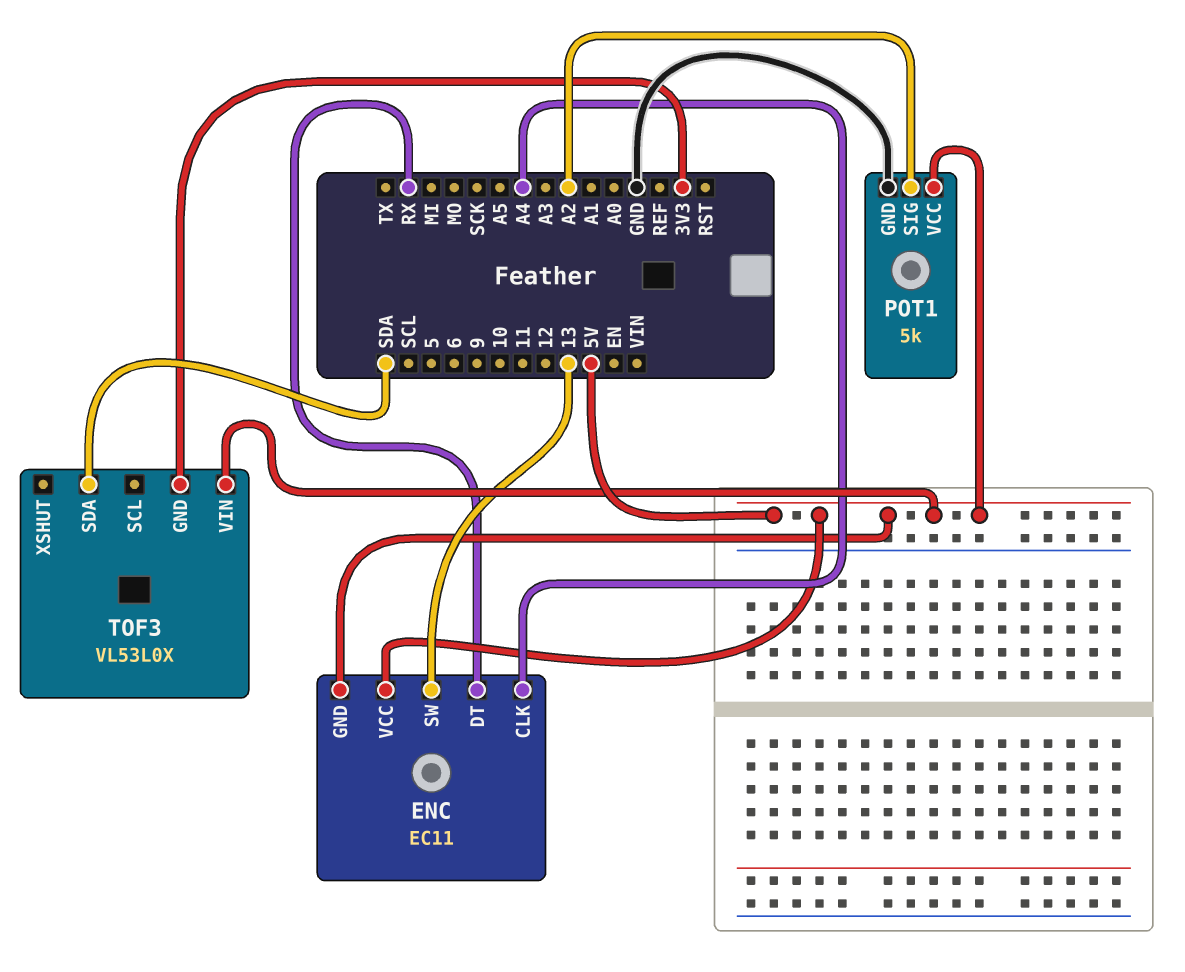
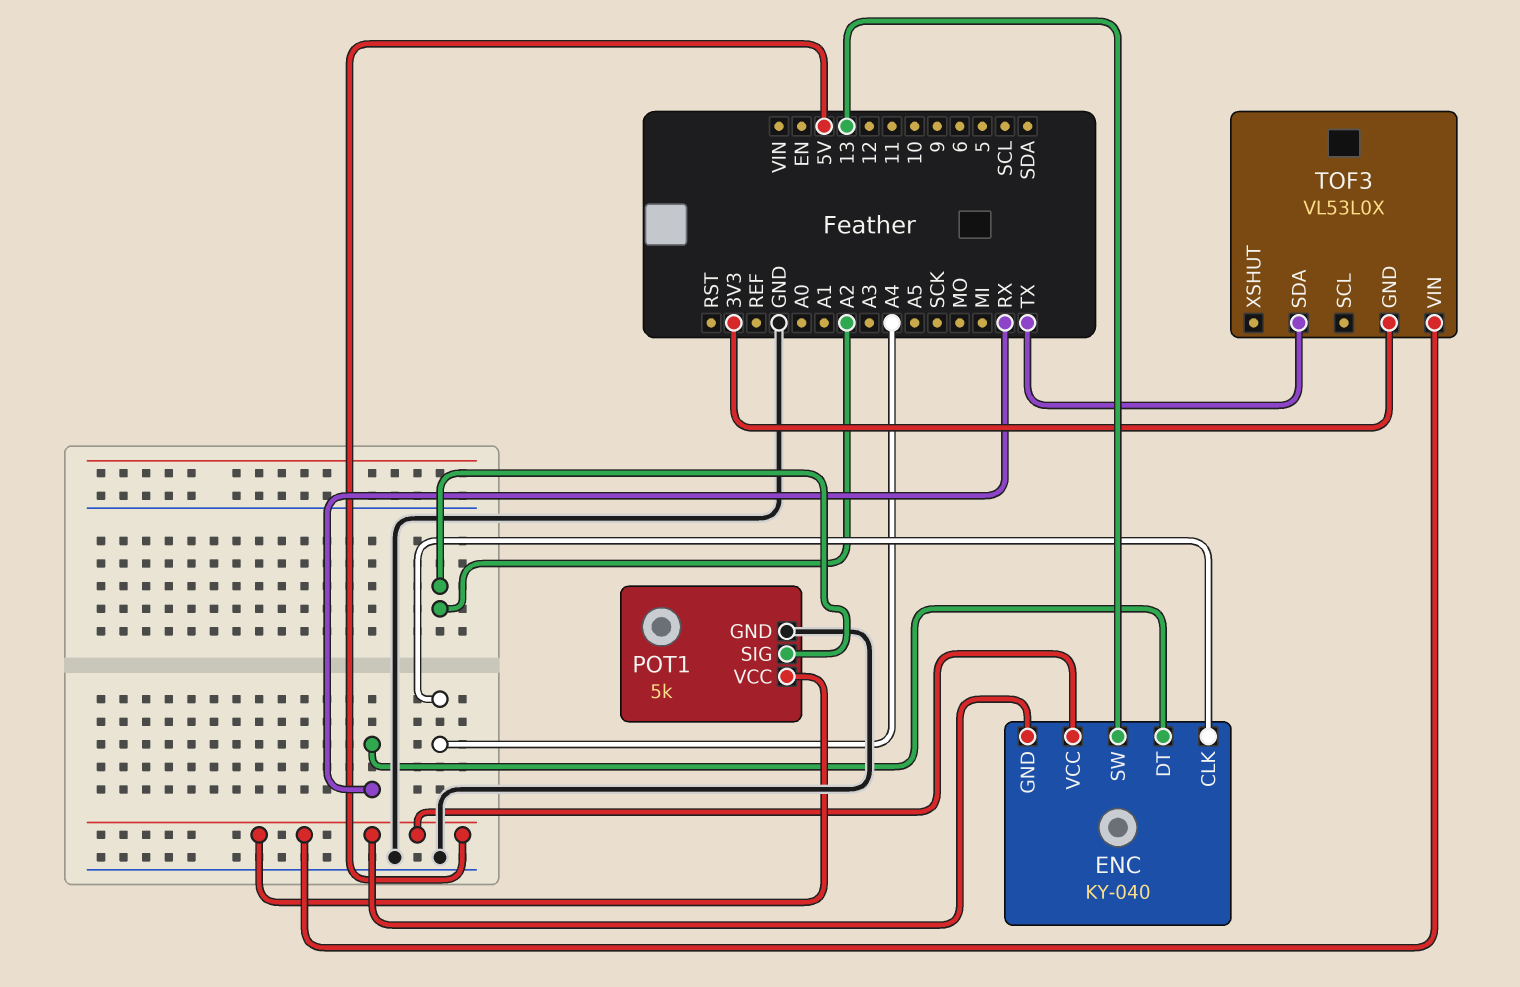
ENC: EC11 -> KY-040
TOF3 pin SDA: SDA -> TX

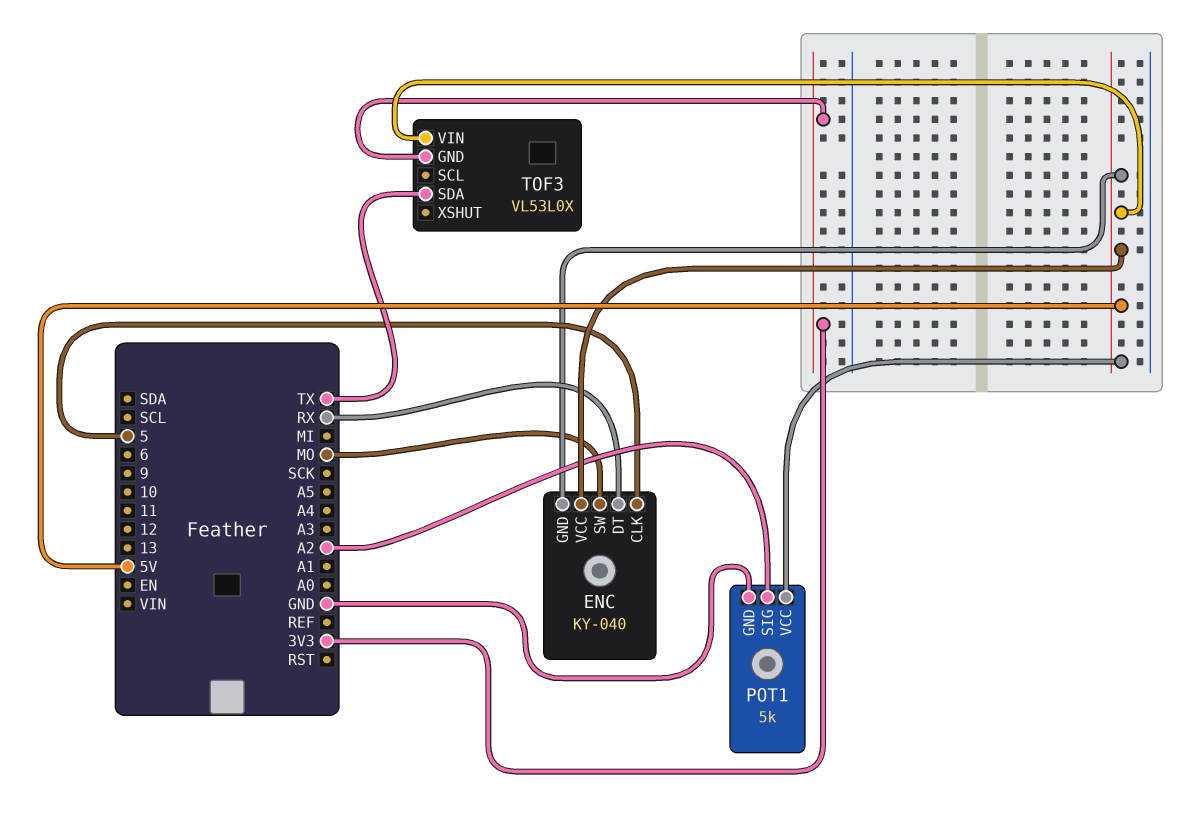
ENC pin CLK: A4 -> 5
ENC pin SW: 13 -> MO

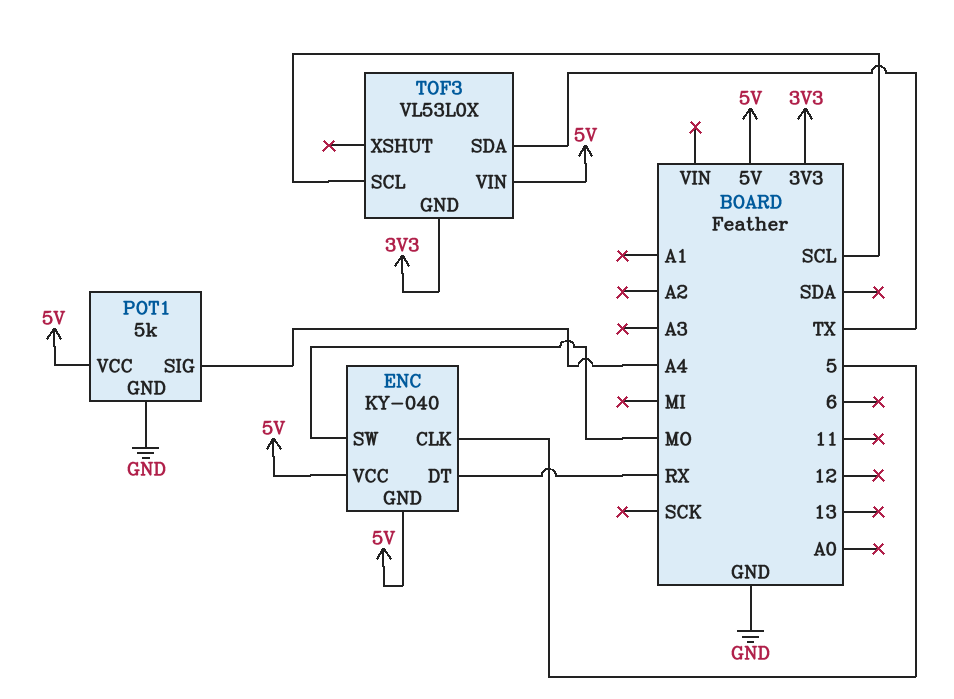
POT1 pin SIG: A2 -> A4
TOF3 pin SCL: none -> SCL

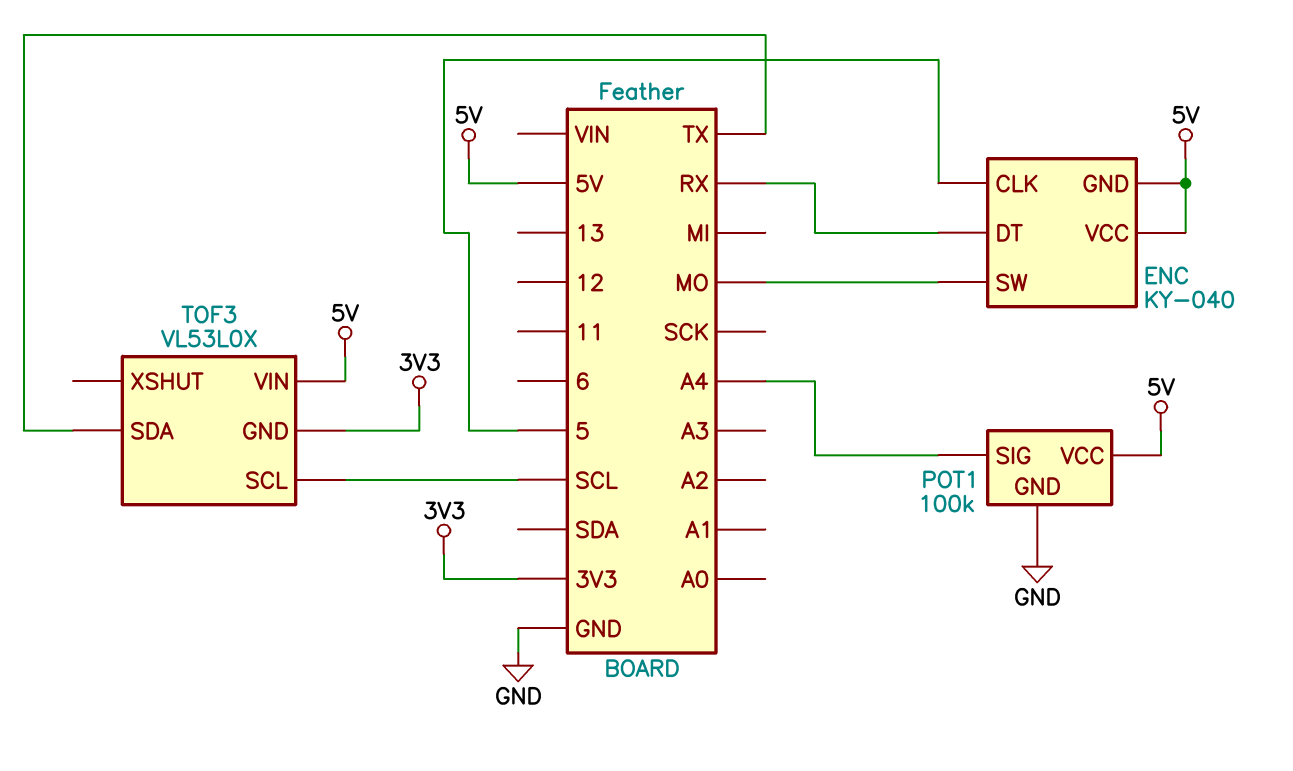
POT1: 5k -> 100k

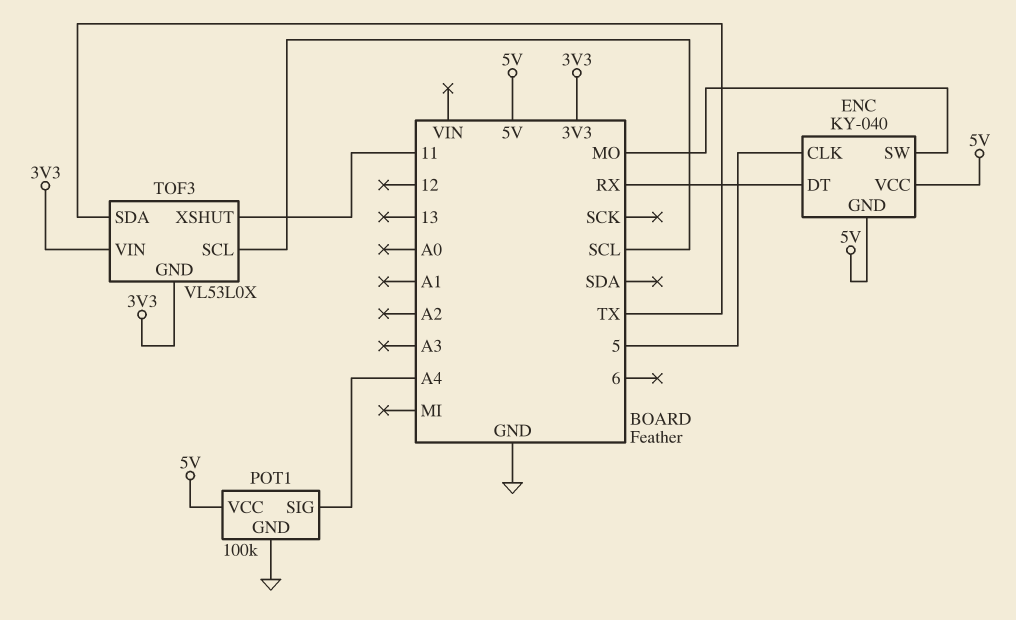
TOF3 pin VIN: 5V -> 3V3
TOF3 pin XSHUT: none -> 11

